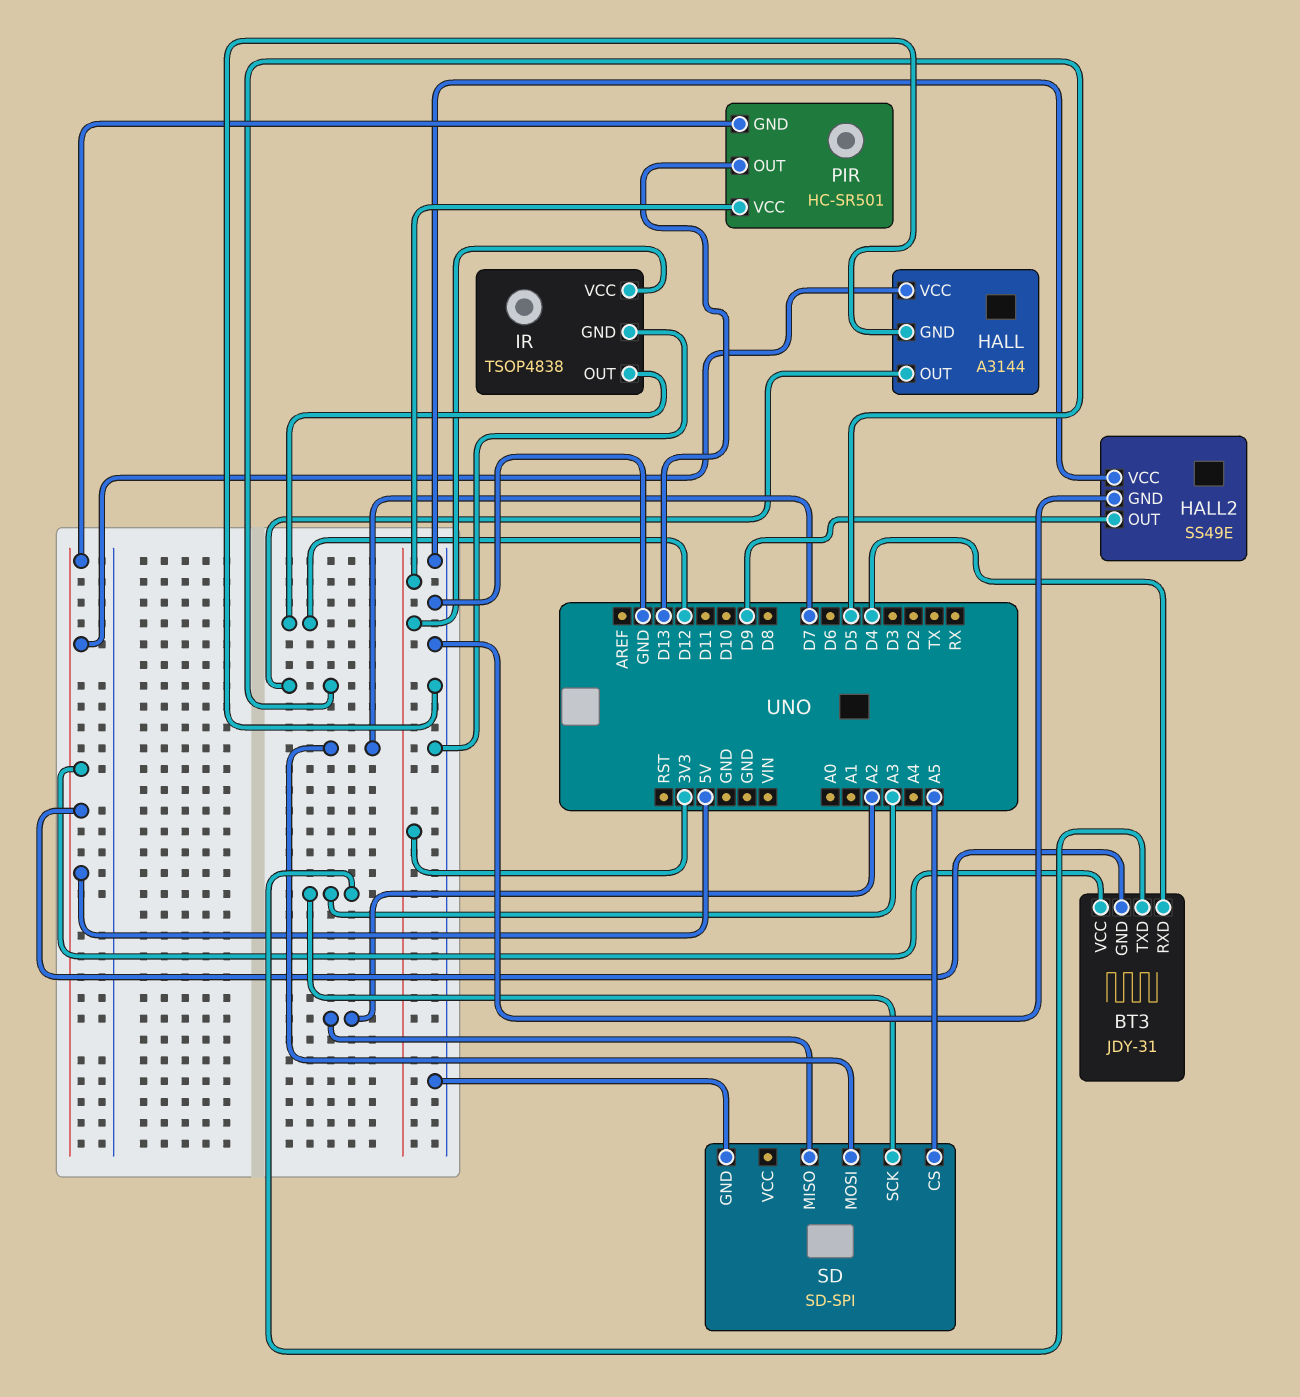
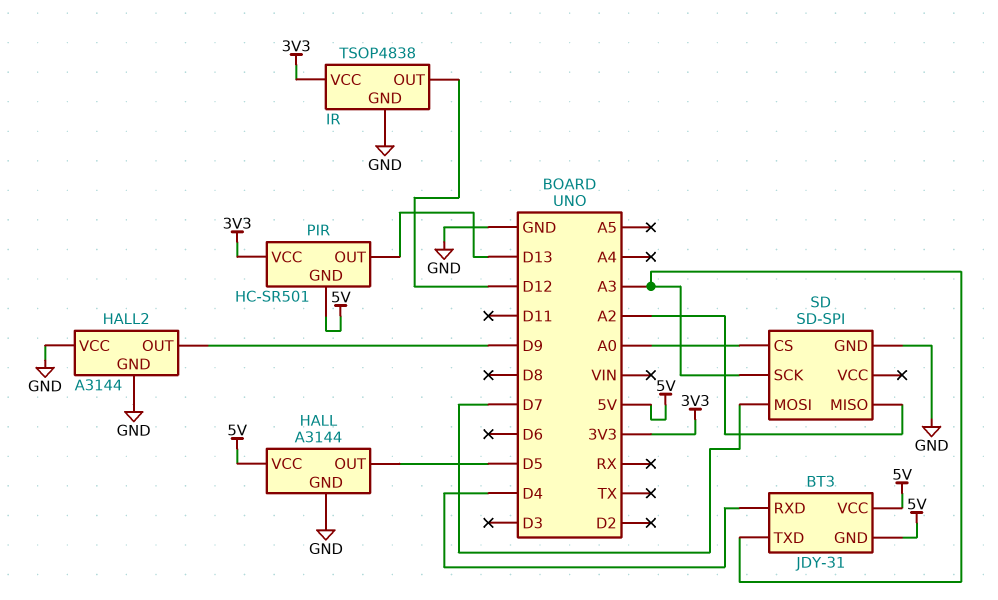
HALL2: SS49E -> A3144
SD pin CS: A5 -> A0

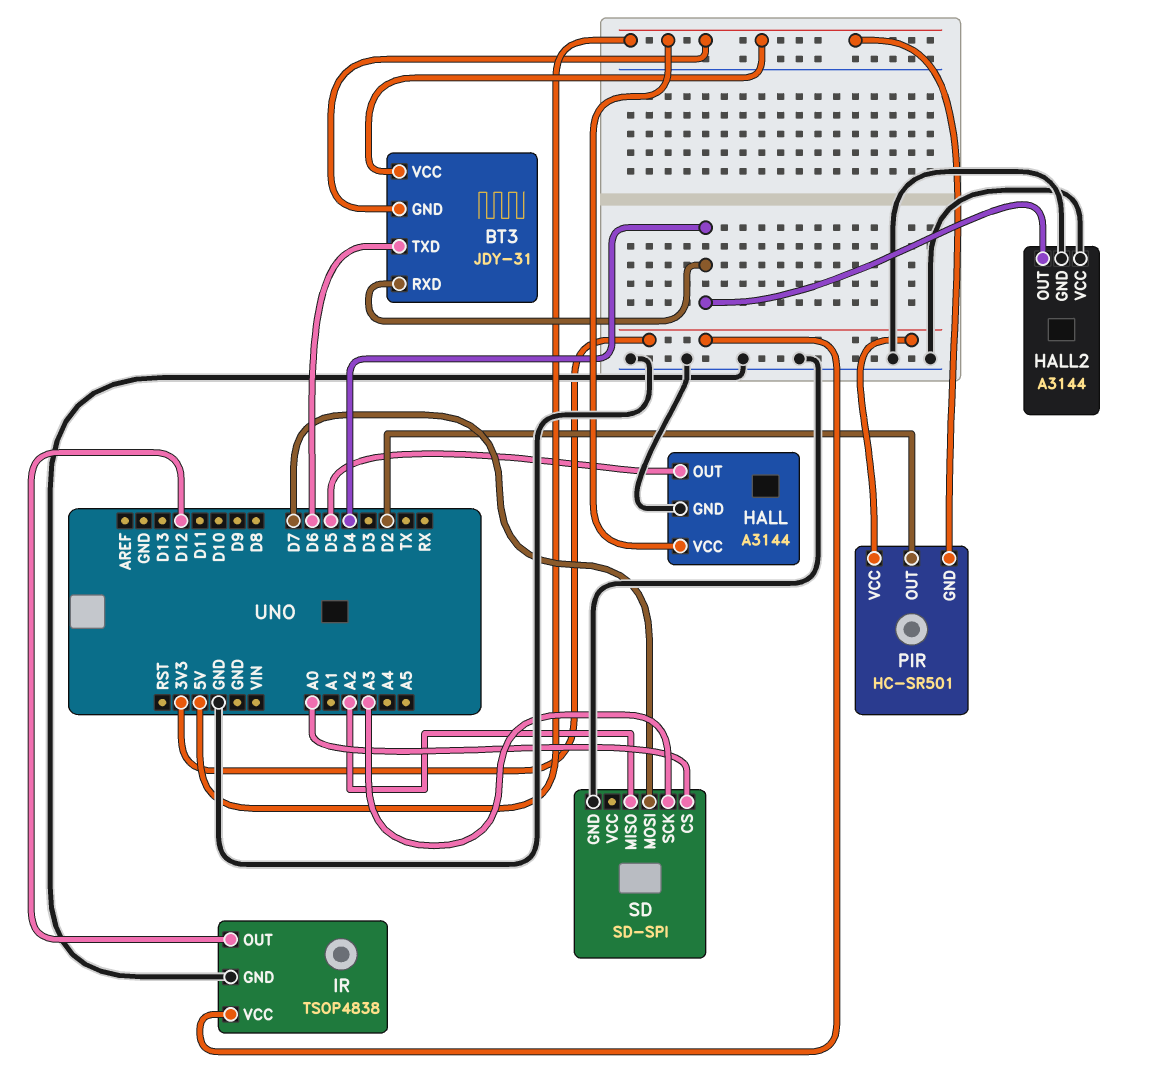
BT3 pin TXD: A3 -> D6
HALL2 pin OUT: D9 -> D4
PIR pin OUT: D13 -> D2

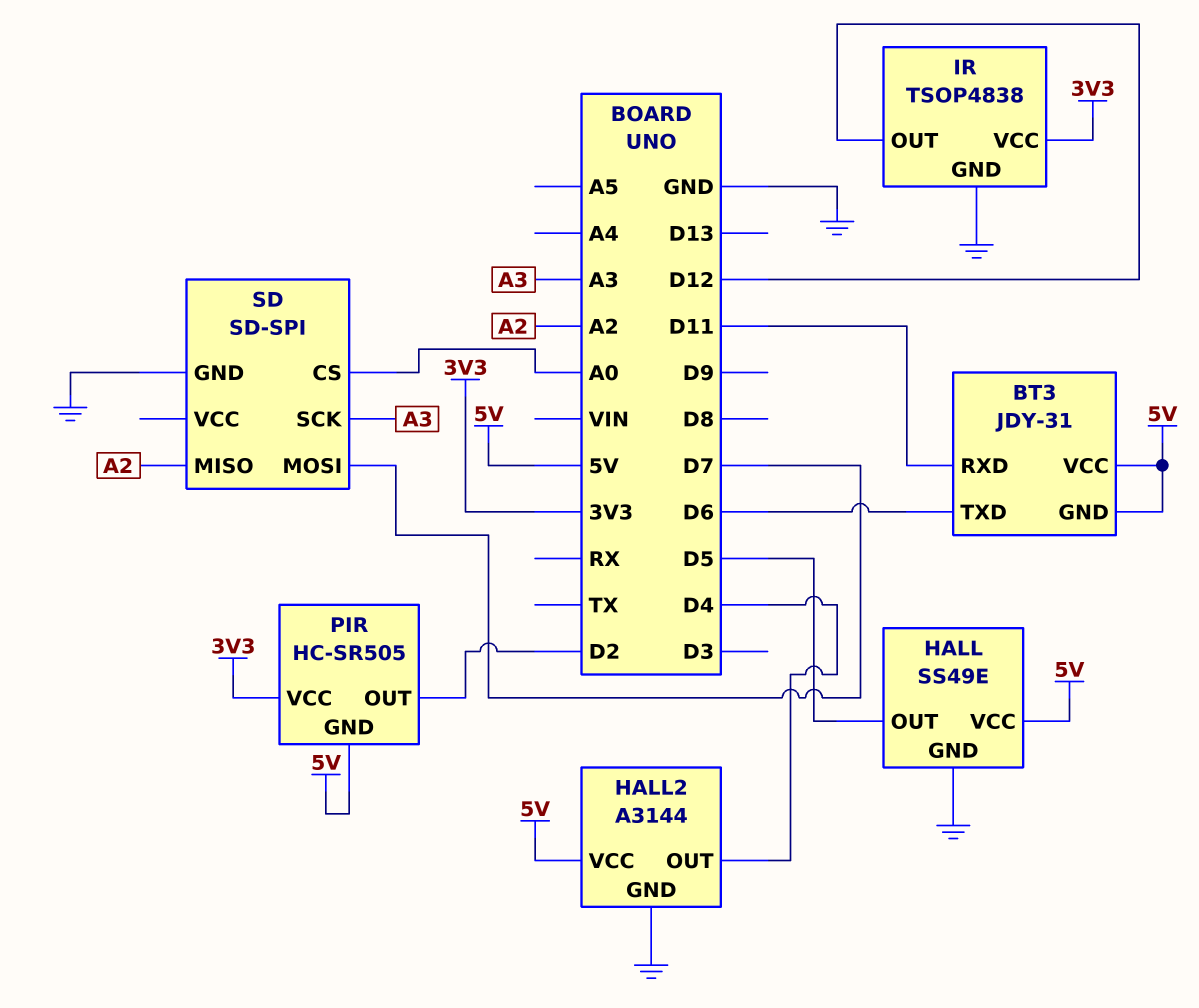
BT3 pin RXD: D4 -> D11
HALL: A3144 -> SS49E
HALL2 pin VCC: GND -> 5V
PIR: HC-SR501 -> HC-SR505

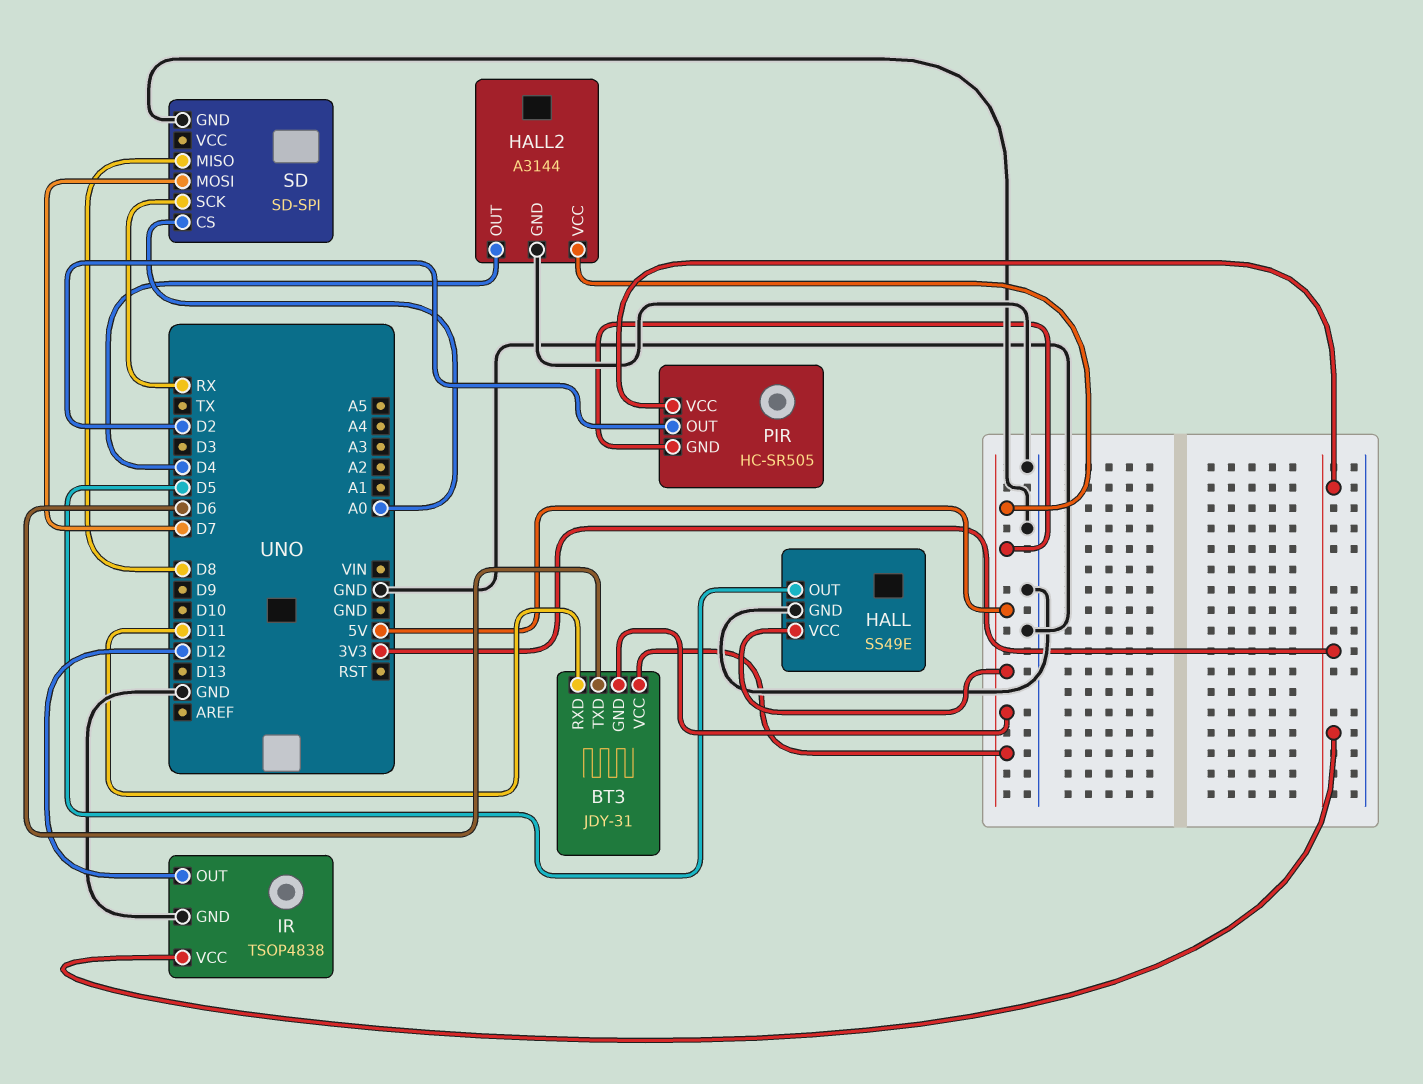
SD pin MISO: A2 -> D8
SD pin SCK: A3 -> RX

